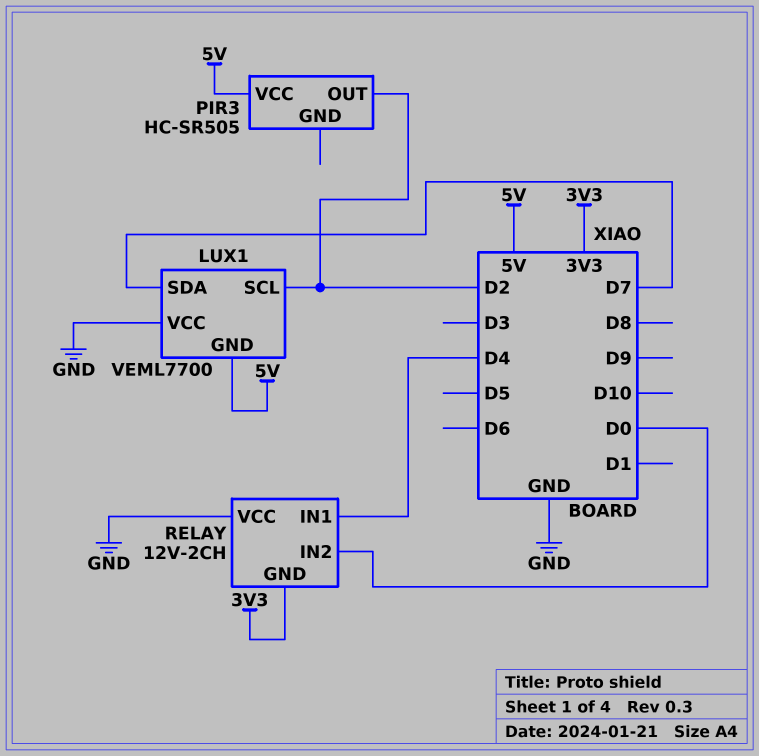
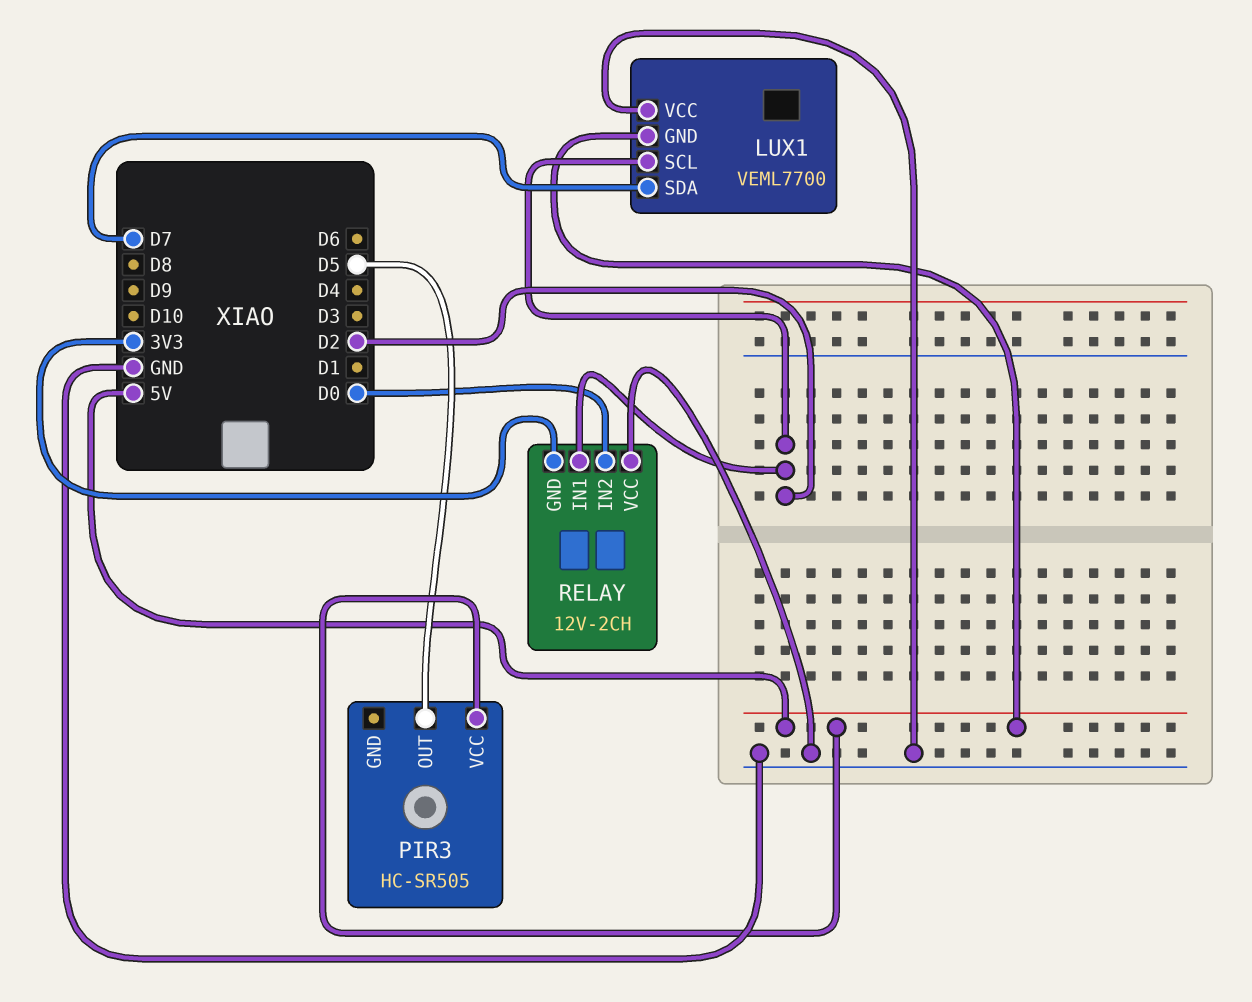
PIR3 pin OUT: D2 -> D5
RELAY pin IN1: D4 -> D2

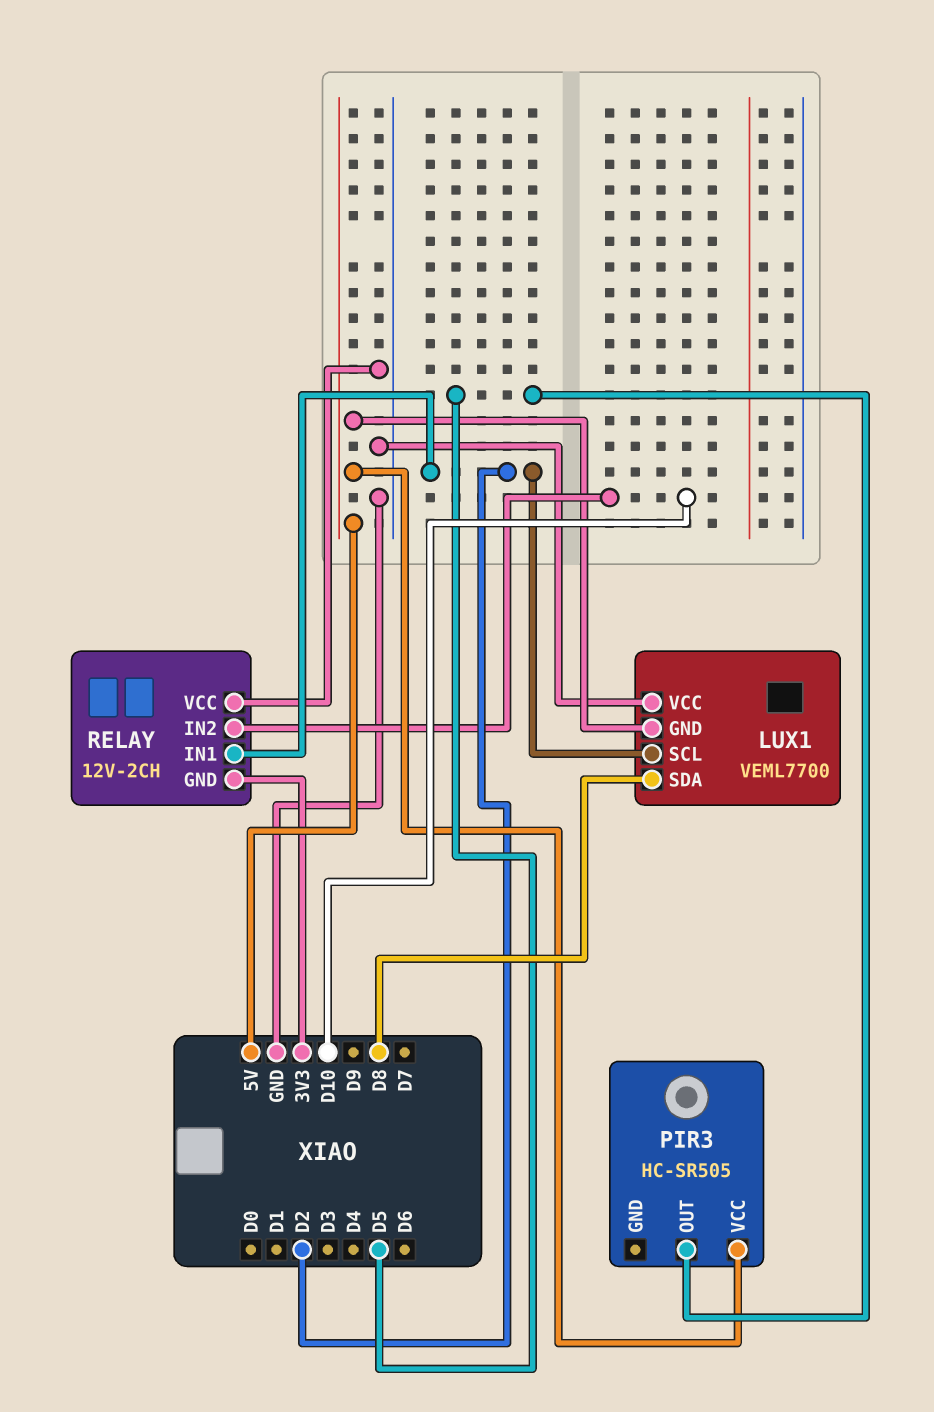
LUX1 pin SDA: D7 -> D8
RELAY pin IN2: D0 -> D10

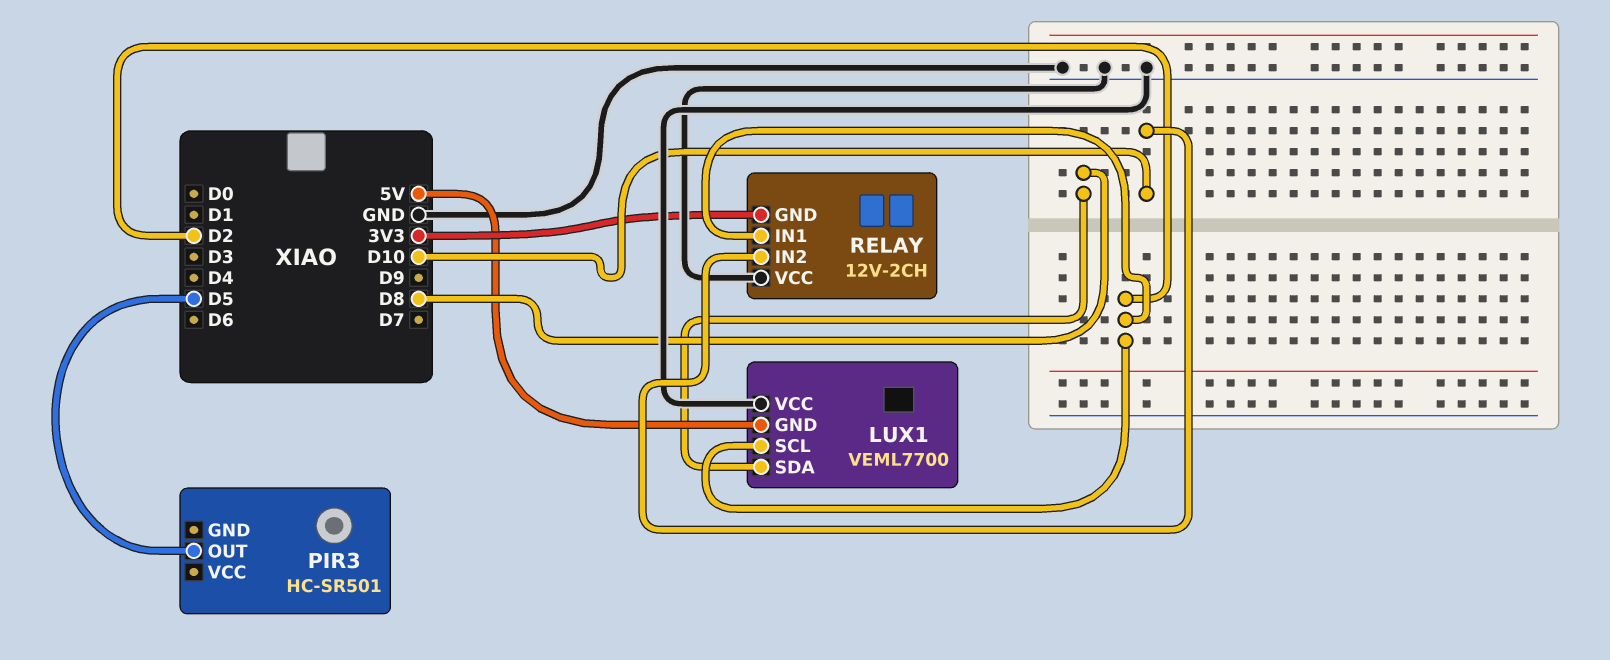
PIR3: HC-SR505 -> HC-SR501
PIR3 pin VCC: 5V -> none

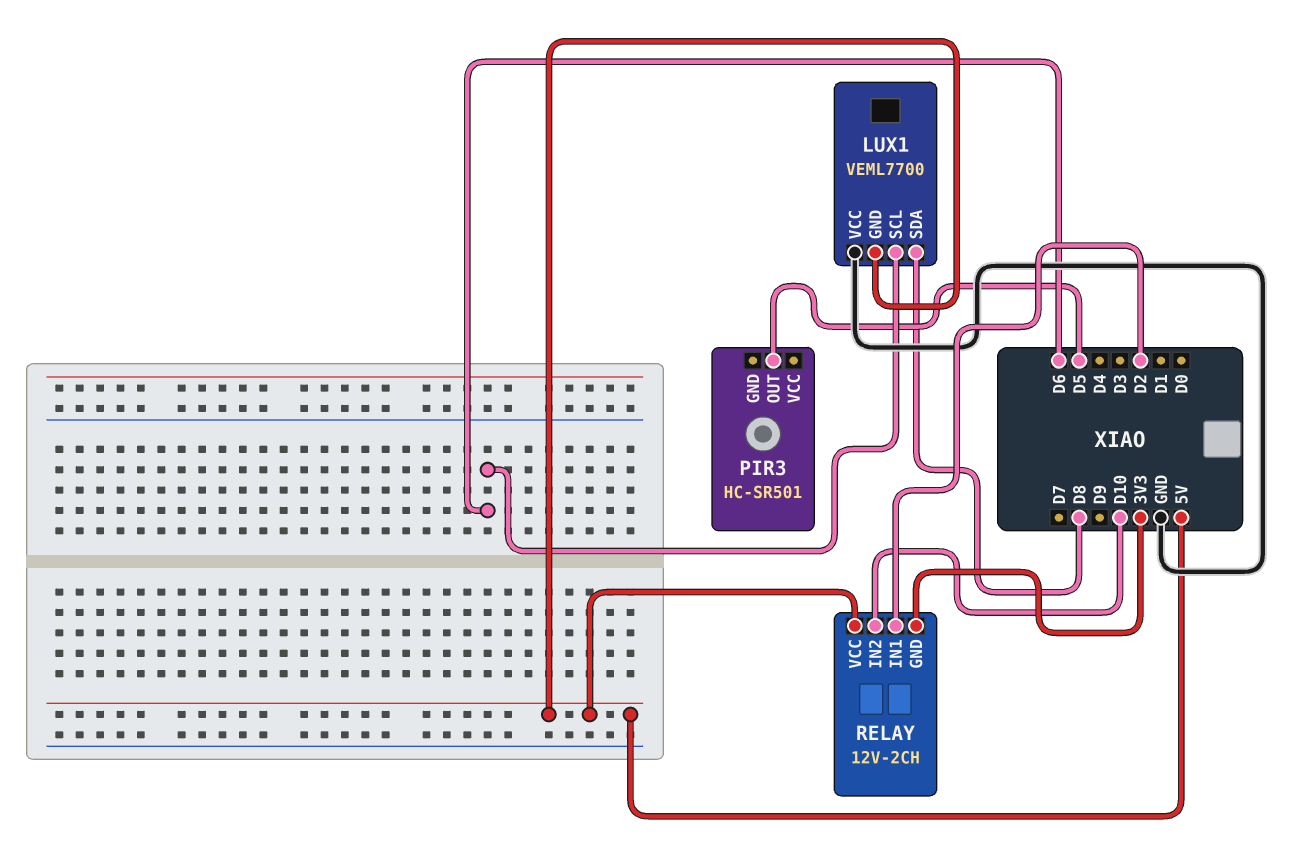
LUX1 pin SCL: D2 -> D6
RELAY pin VCC: GND -> 5V

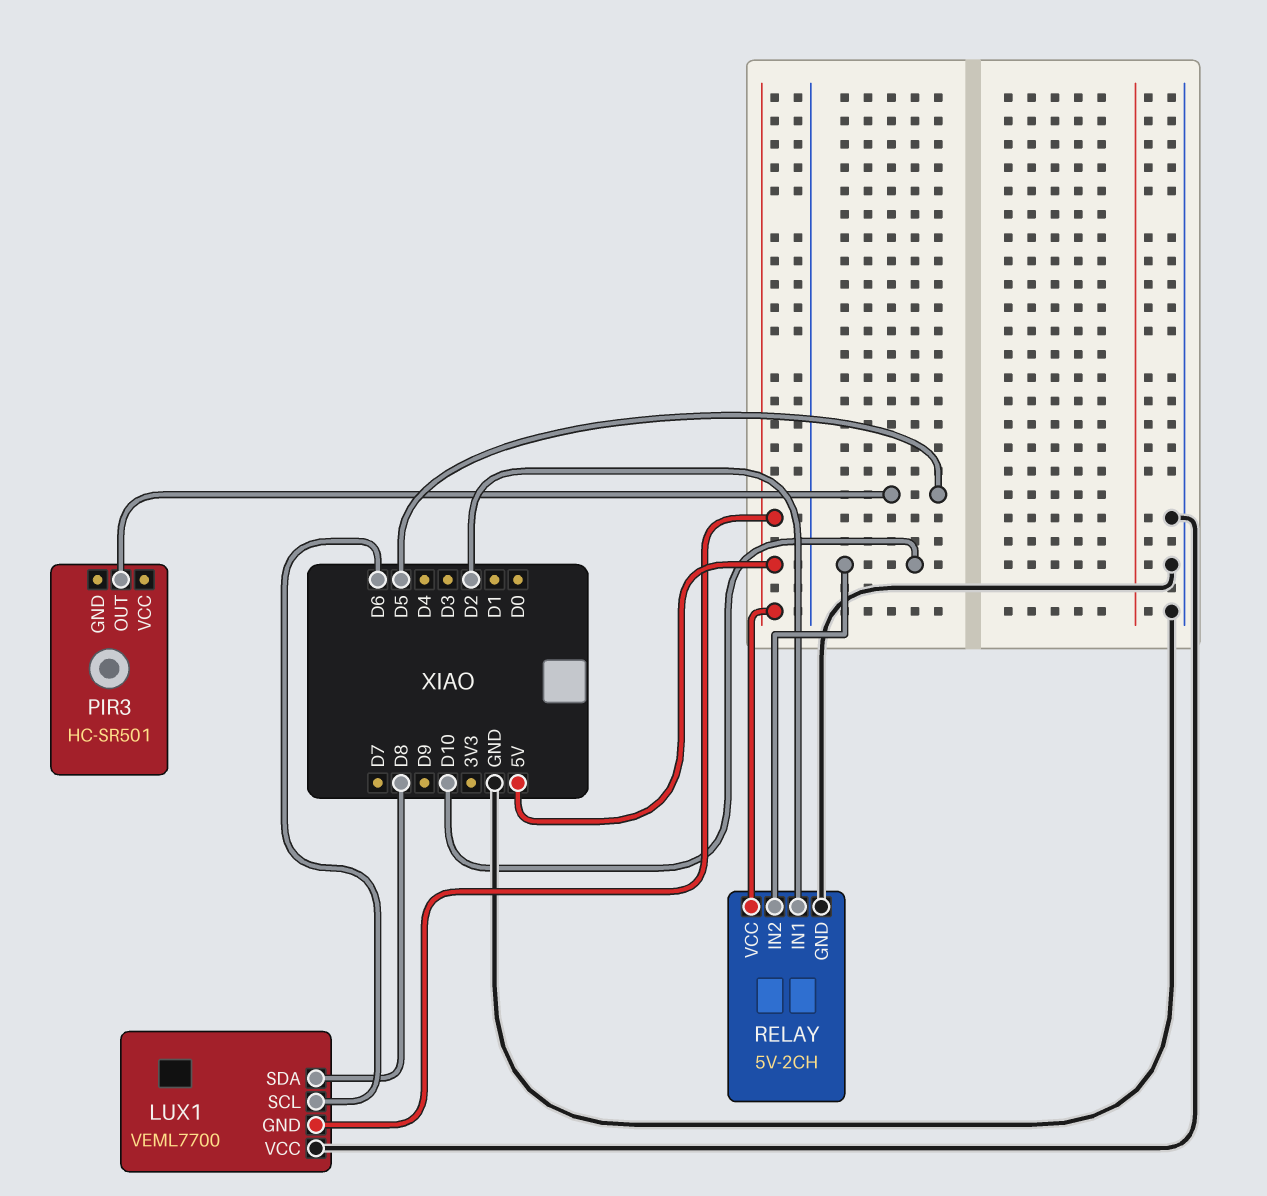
RELAY: 12V-2CH -> 5V-2CH
RELAY pin GND: 3V3 -> GND

